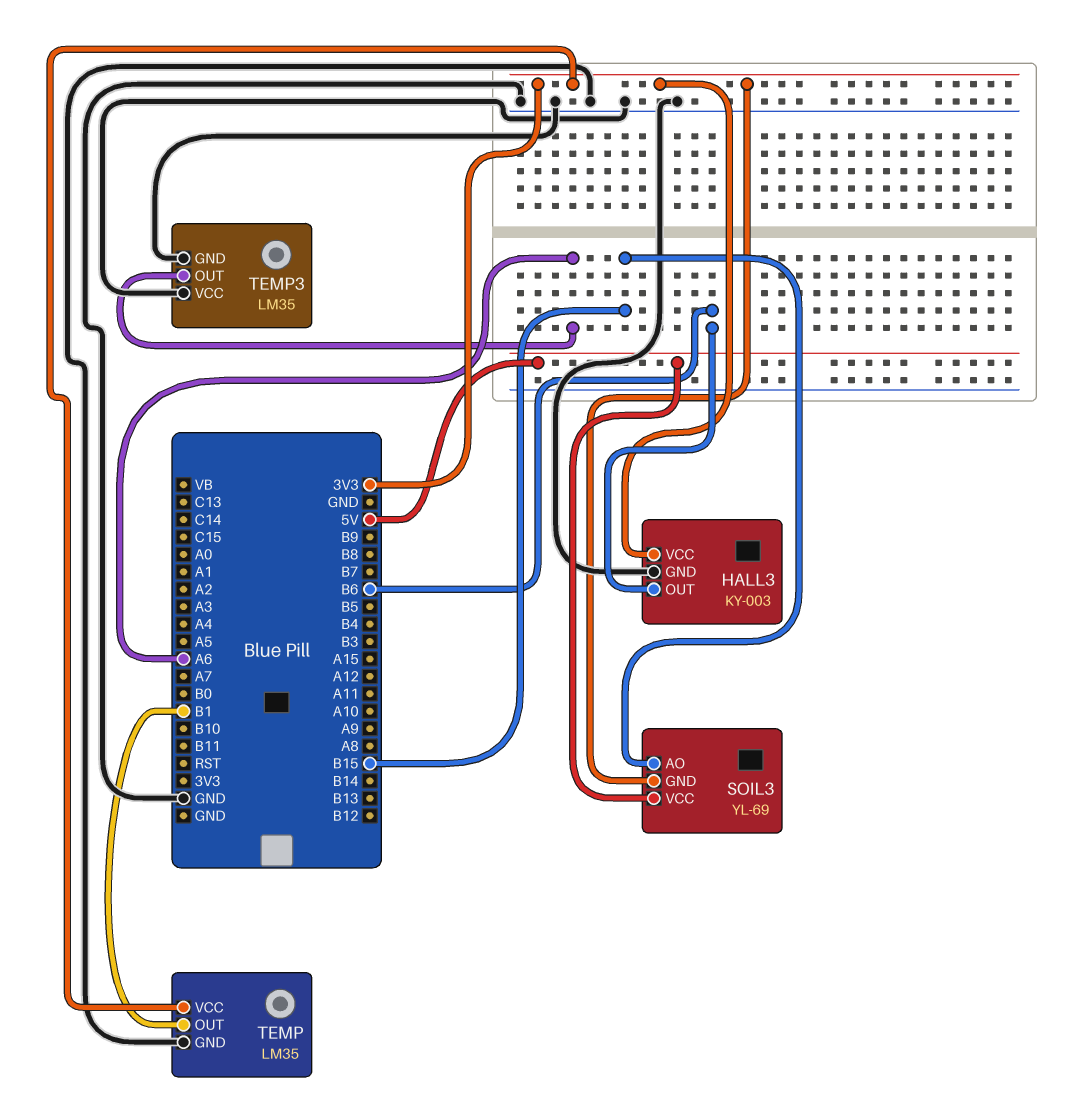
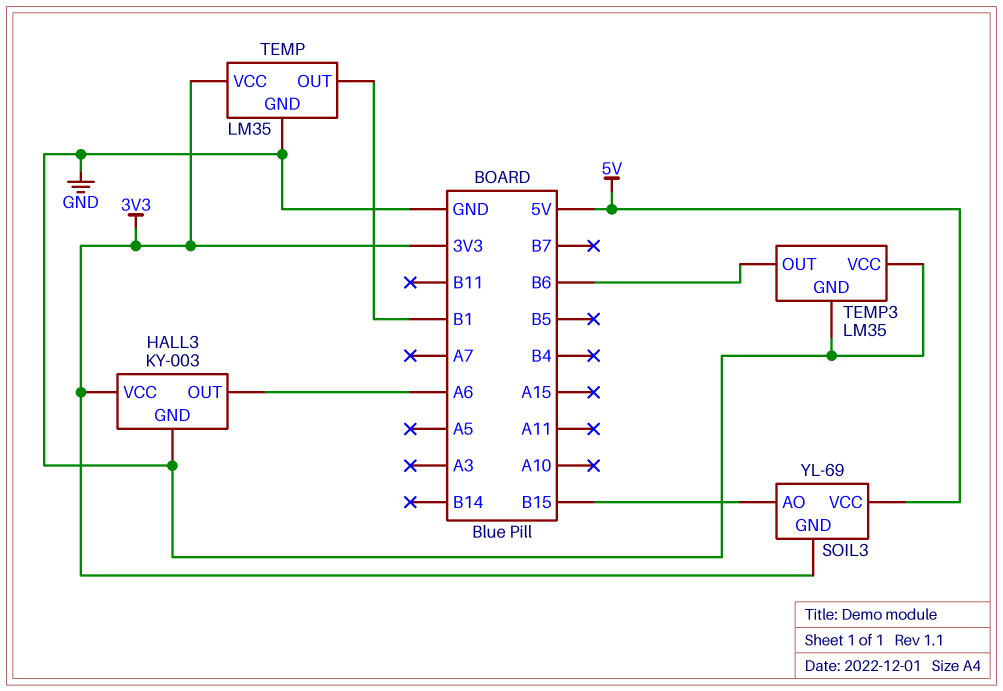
HALL3 pin OUT: B6 -> A6
TEMP3 pin OUT: A6 -> B6

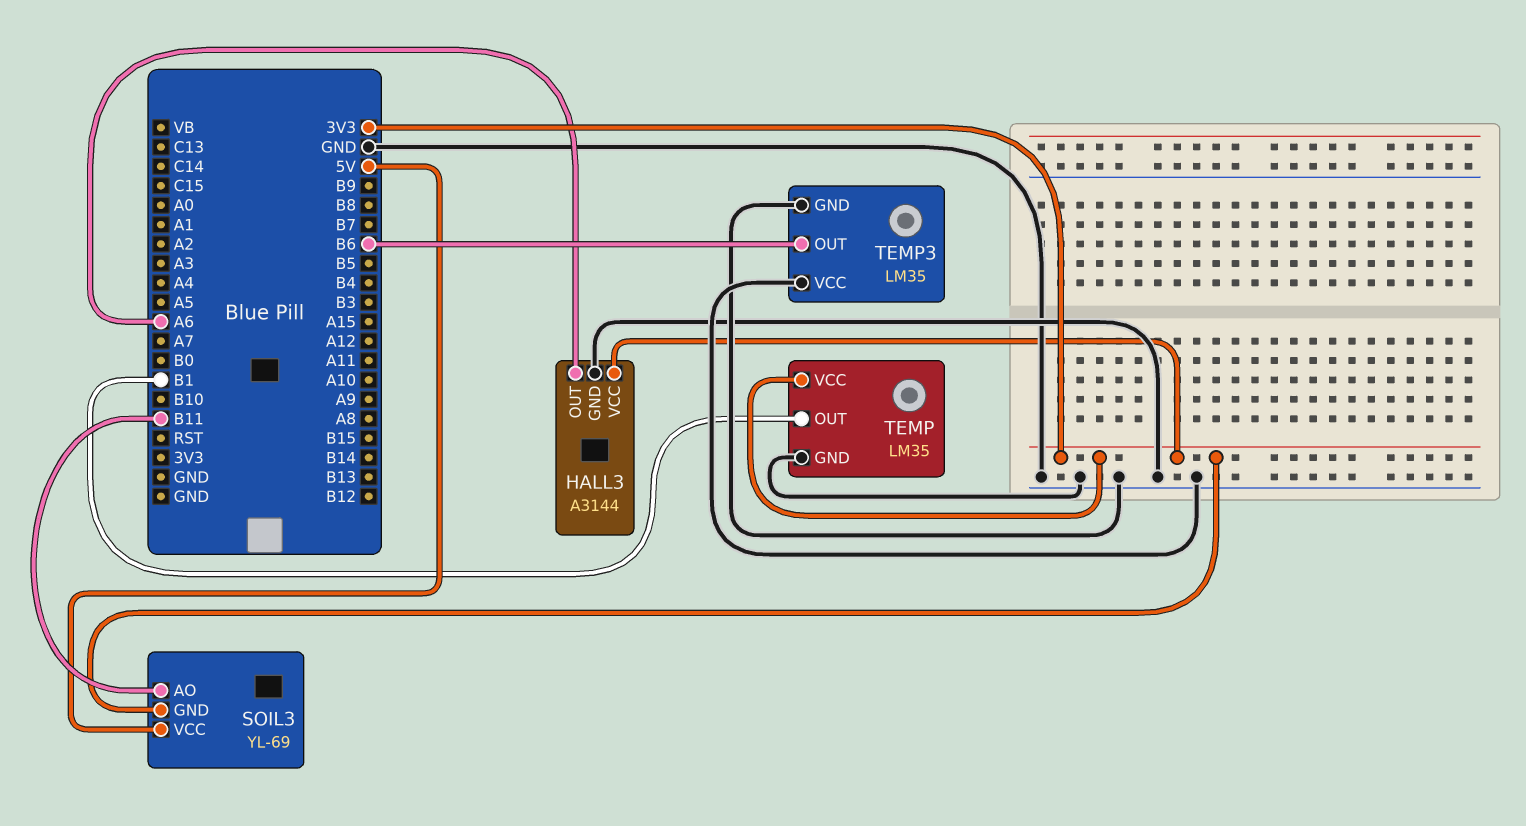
HALL3: KY-003 -> A3144
SOIL3 pin AO: B15 -> B11

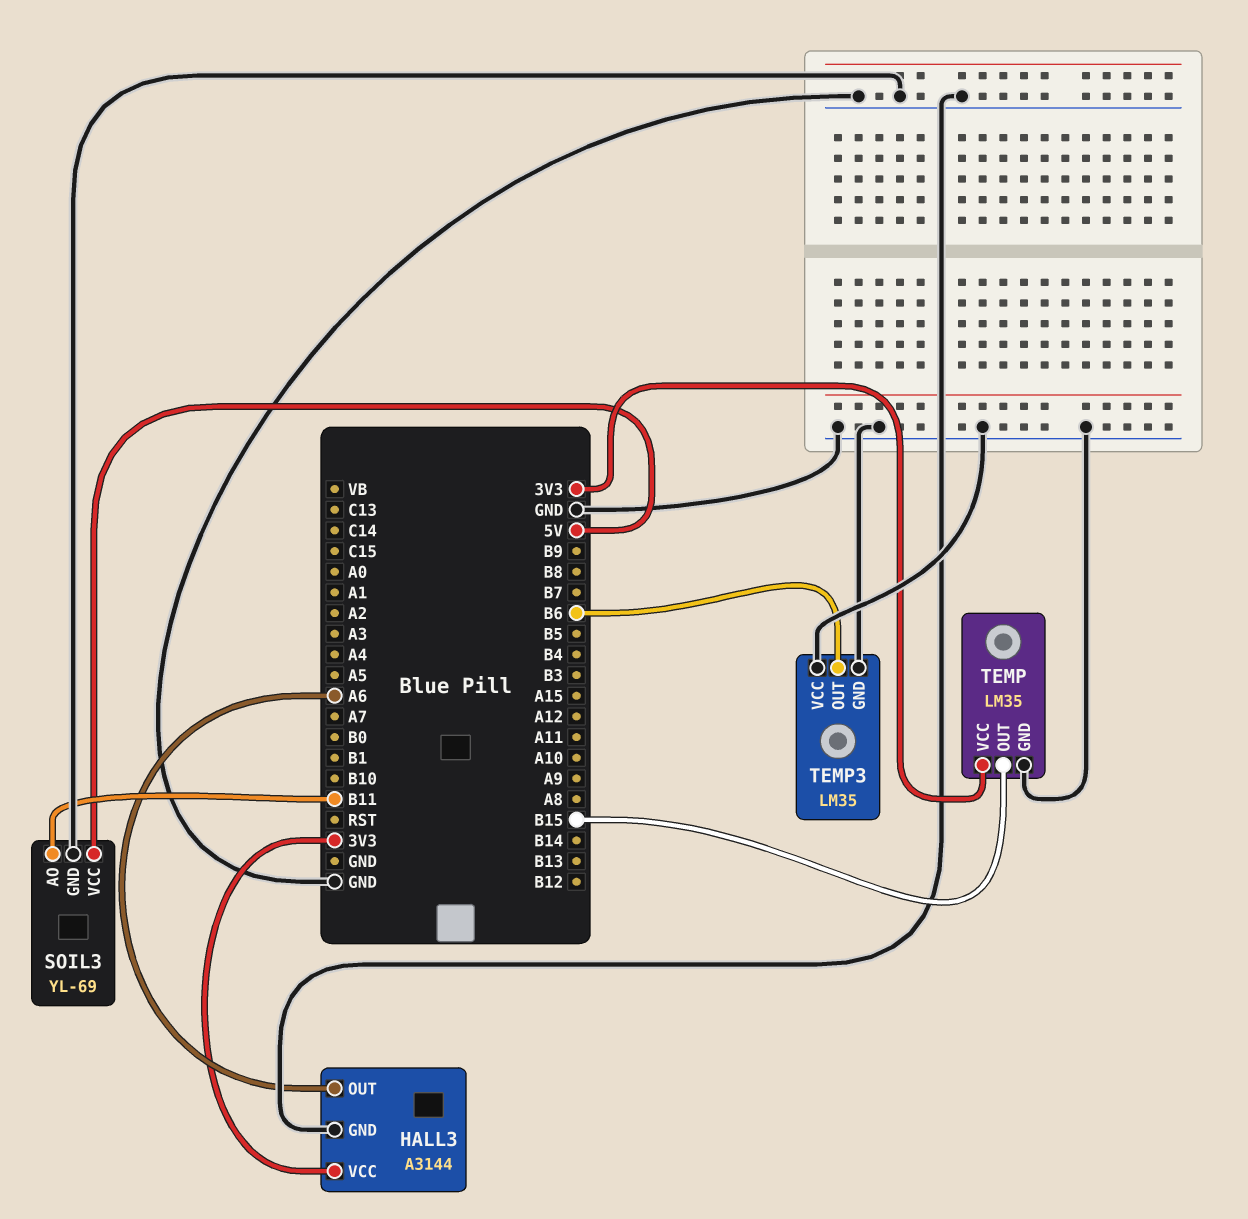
SOIL3 pin GND: 3V3 -> GND
TEMP pin OUT: B1 -> B15

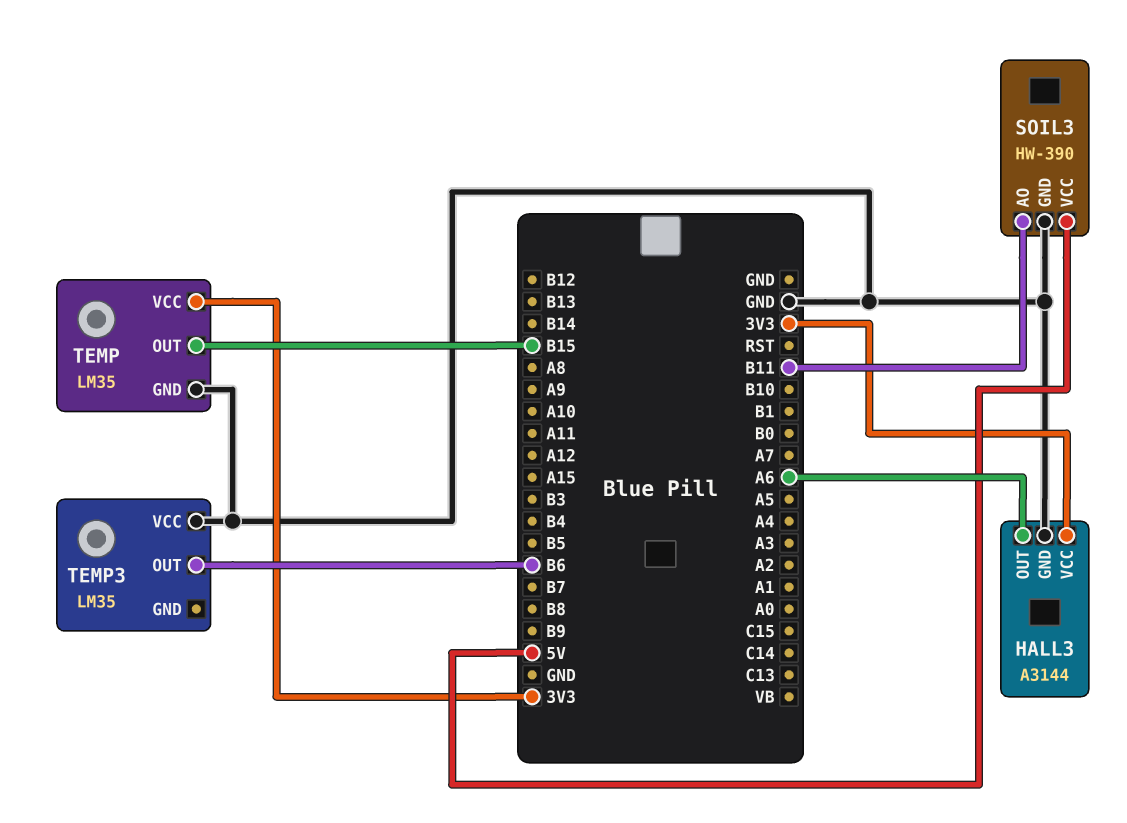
SOIL3: YL-69 -> HW-390
TEMP3 pin GND: GND -> none

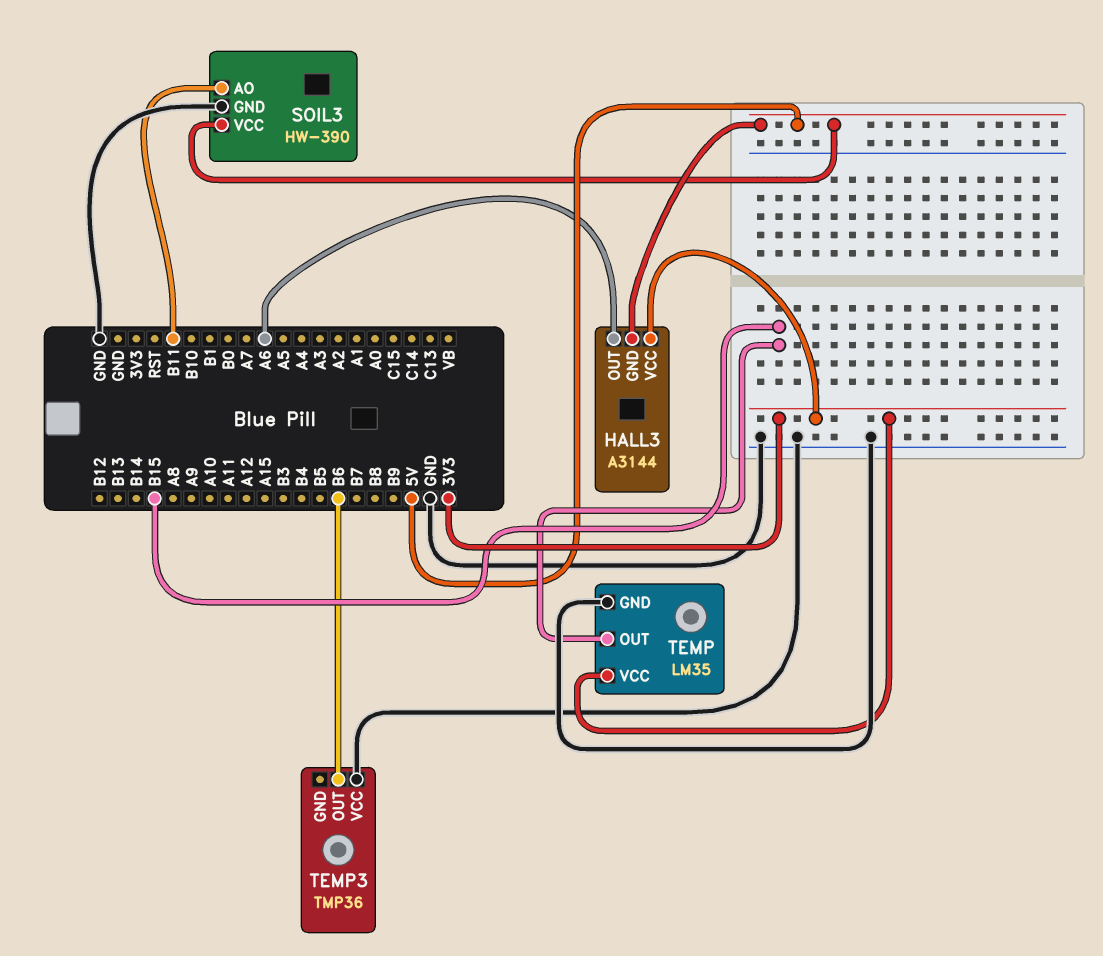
HALL3 pin GND: GND -> 5V
TEMP3: LM35 -> TMP36

